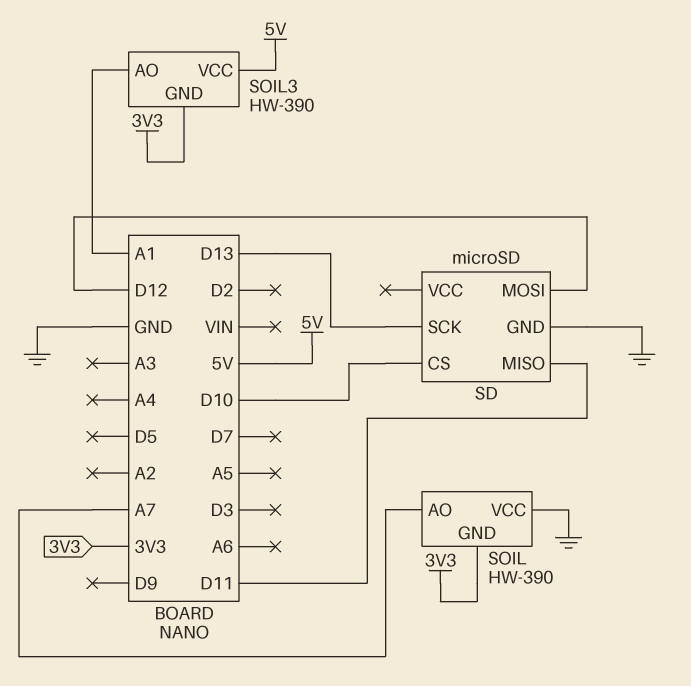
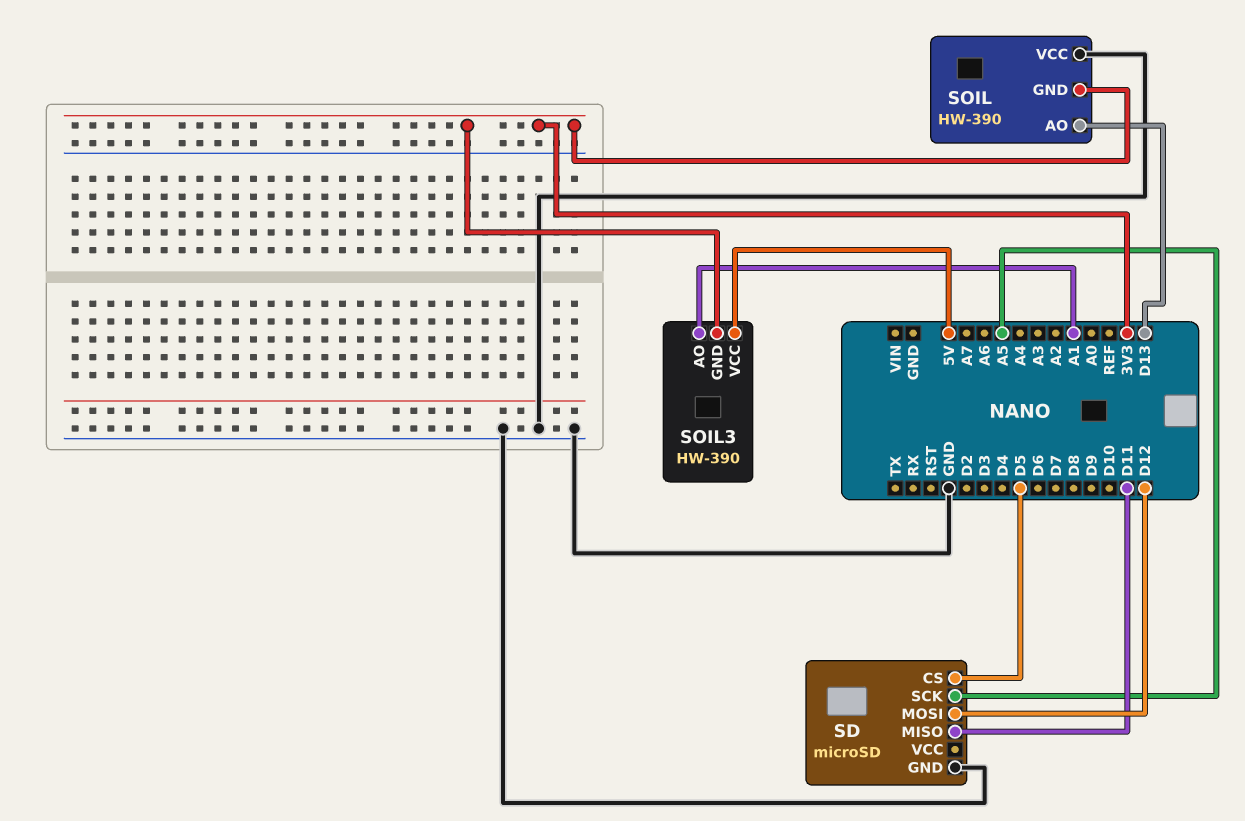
SD pin CS: D10 -> D5
SD pin SCK: D13 -> A5
SOIL pin AO: A7 -> D13

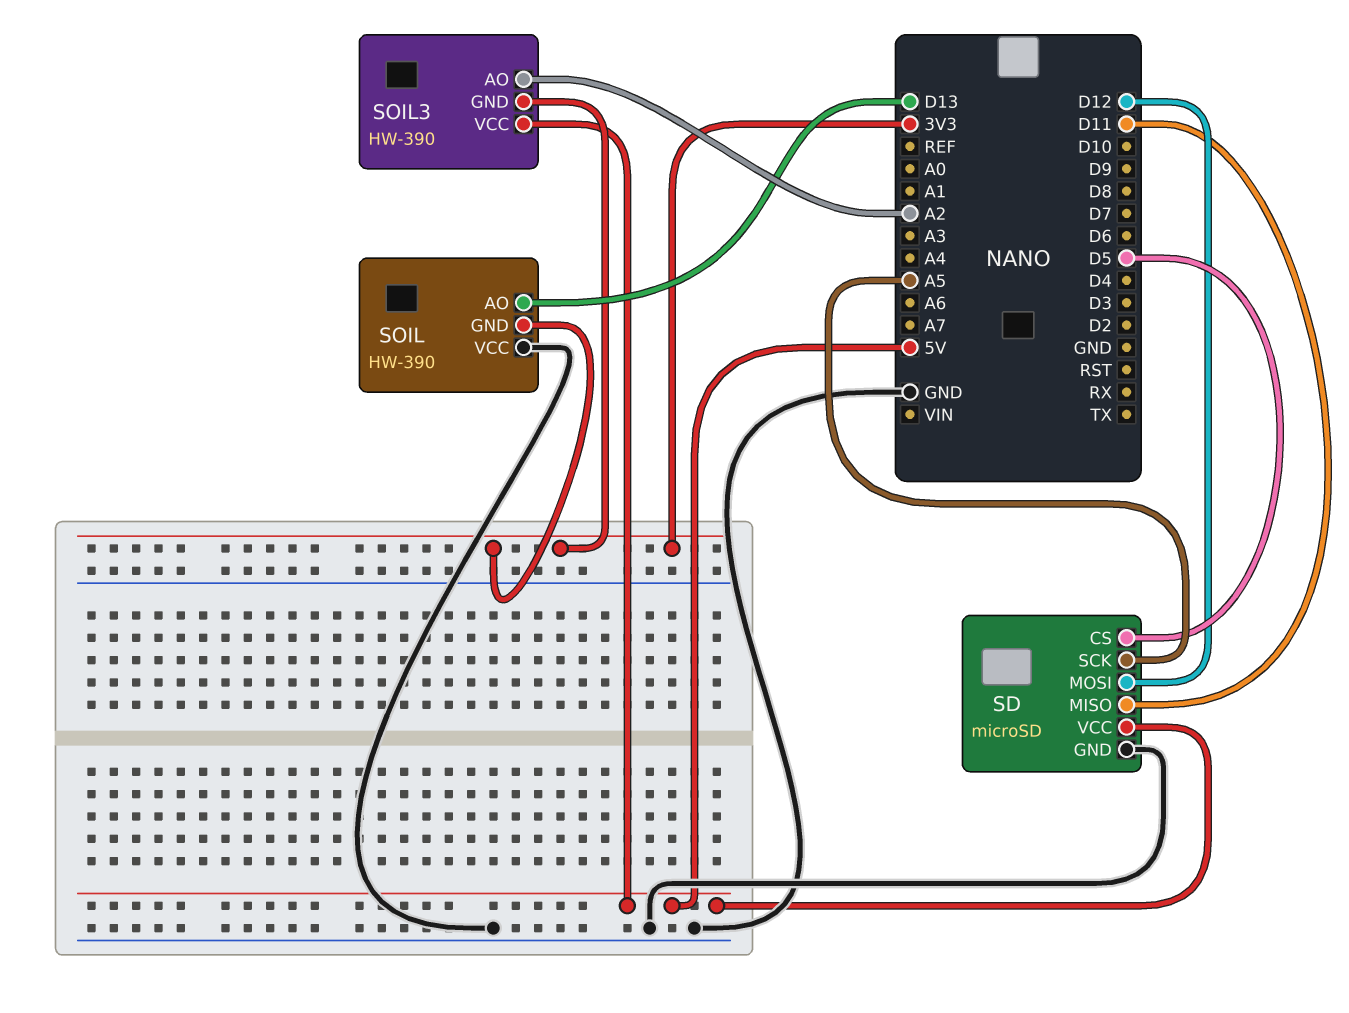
SD pin VCC: none -> 5V
SOIL3 pin AO: A1 -> A2

